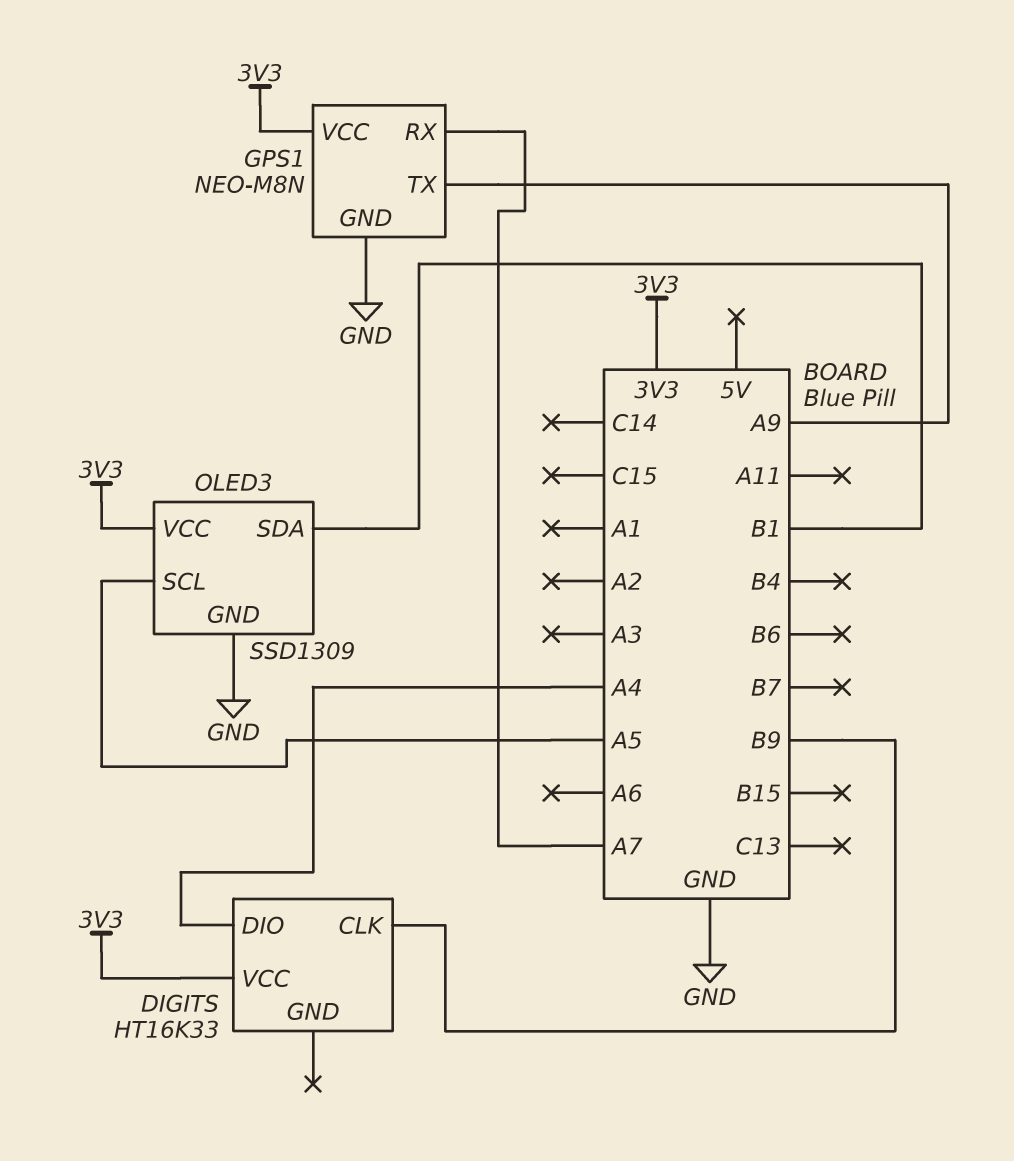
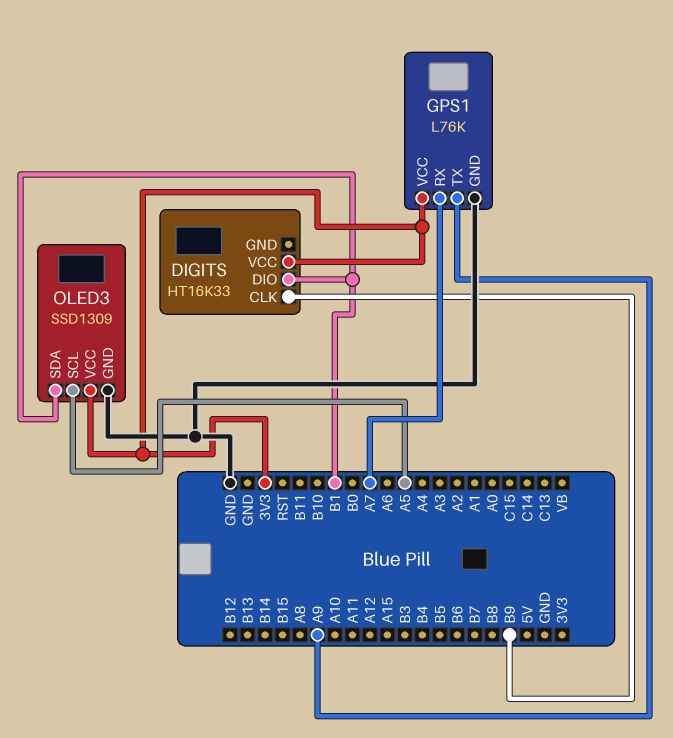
DIGITS pin DIO: A4 -> B1
GPS1: NEO-M8N -> L76K

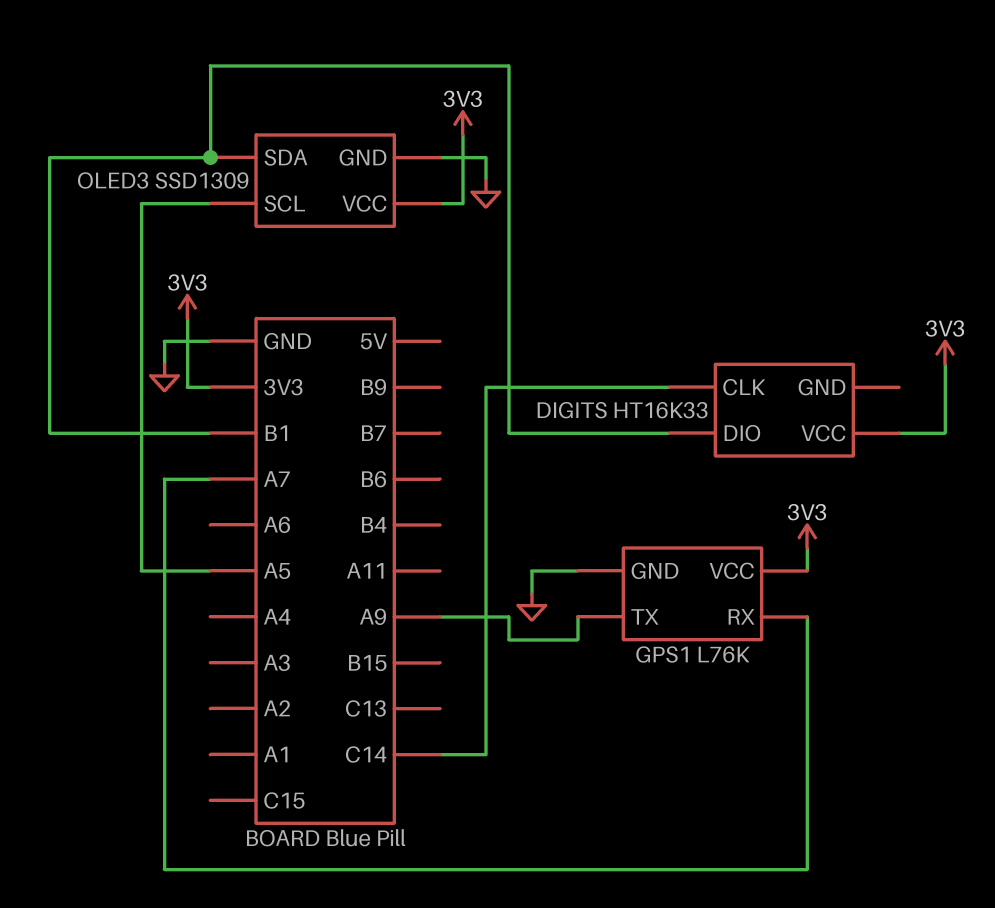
DIGITS pin CLK: B9 -> C14

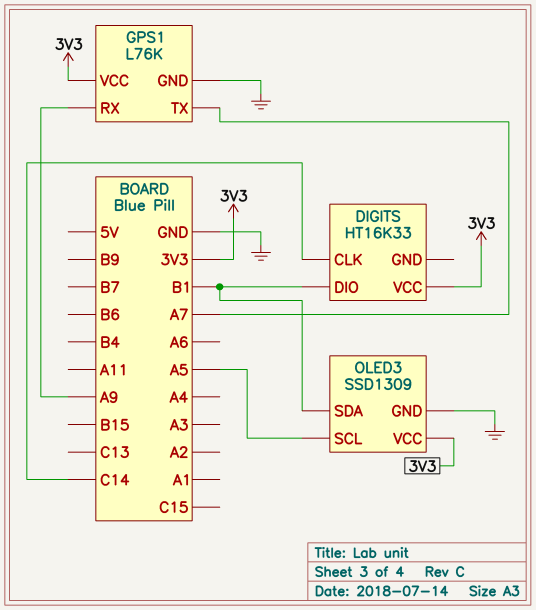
GPS1 pin RX: A7 -> A9
GPS1 pin TX: A9 -> A7

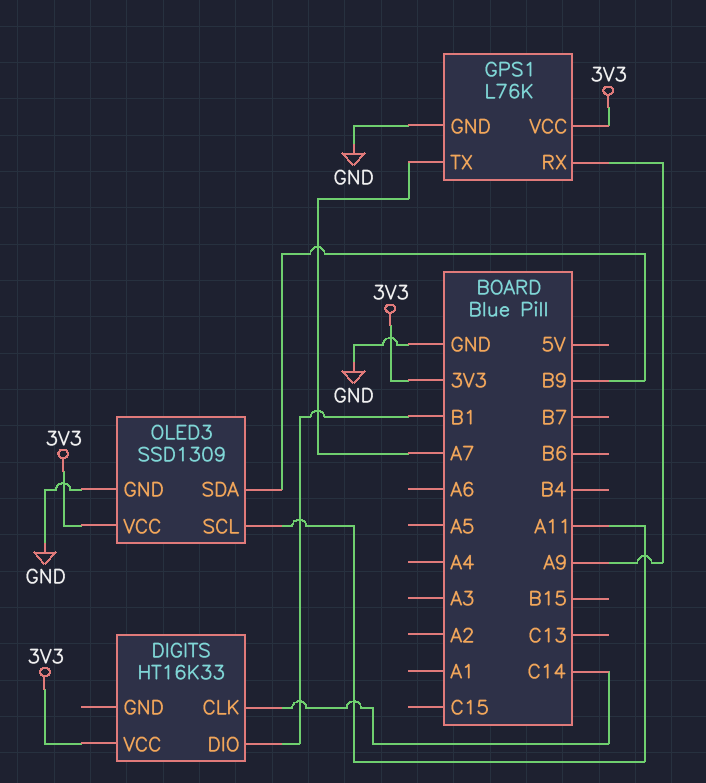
OLED3 pin SCL: A5 -> A11
OLED3 pin SDA: B1 -> B9

